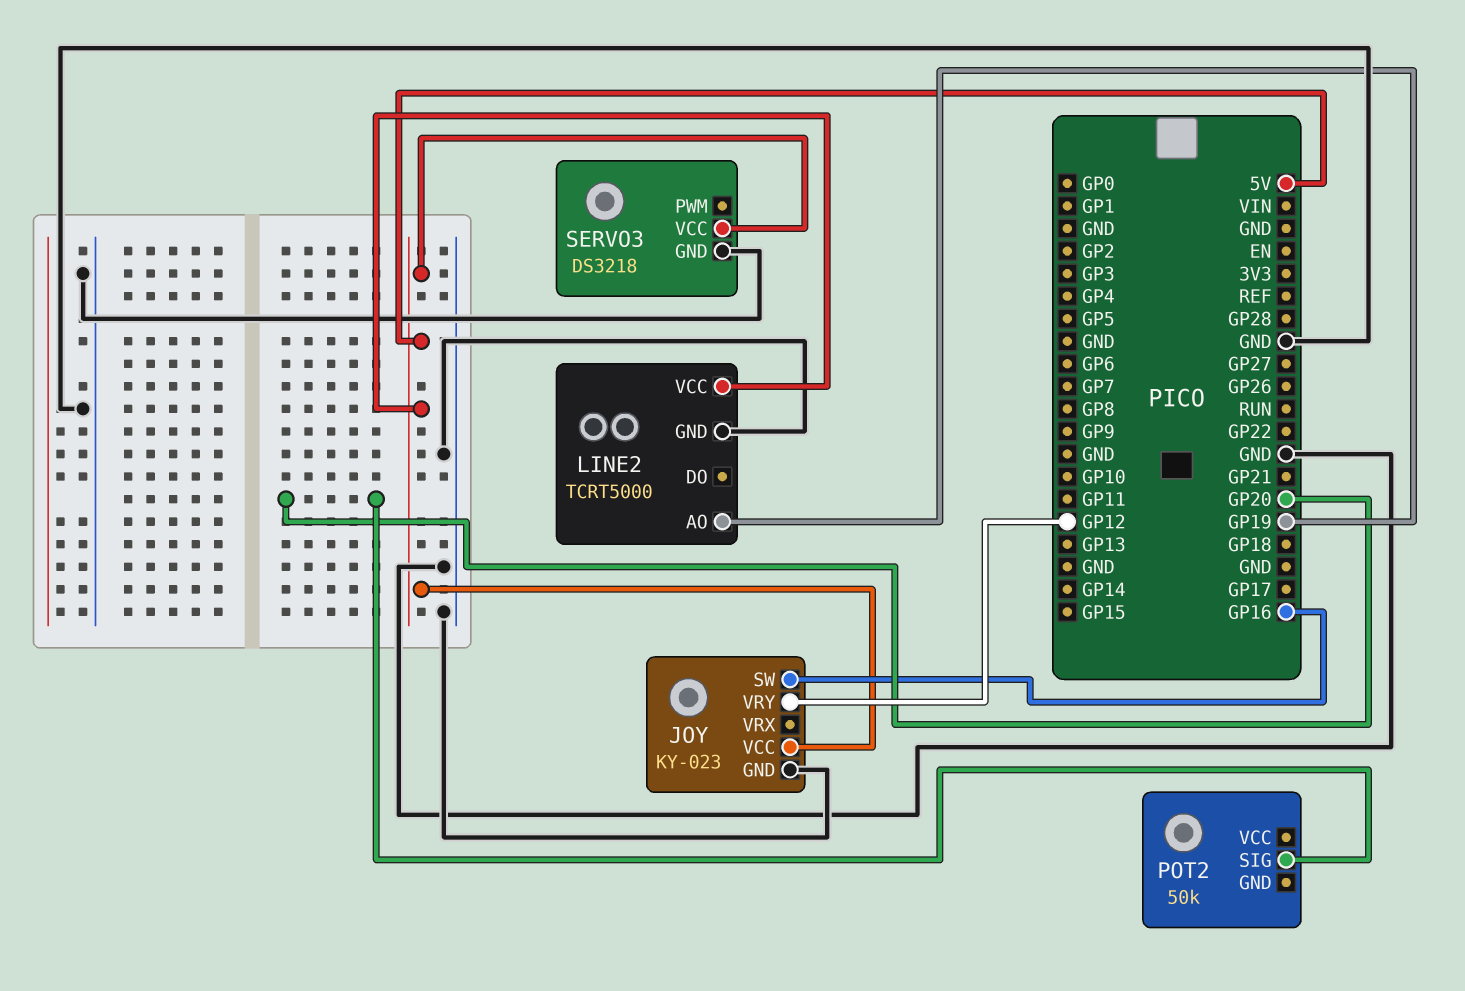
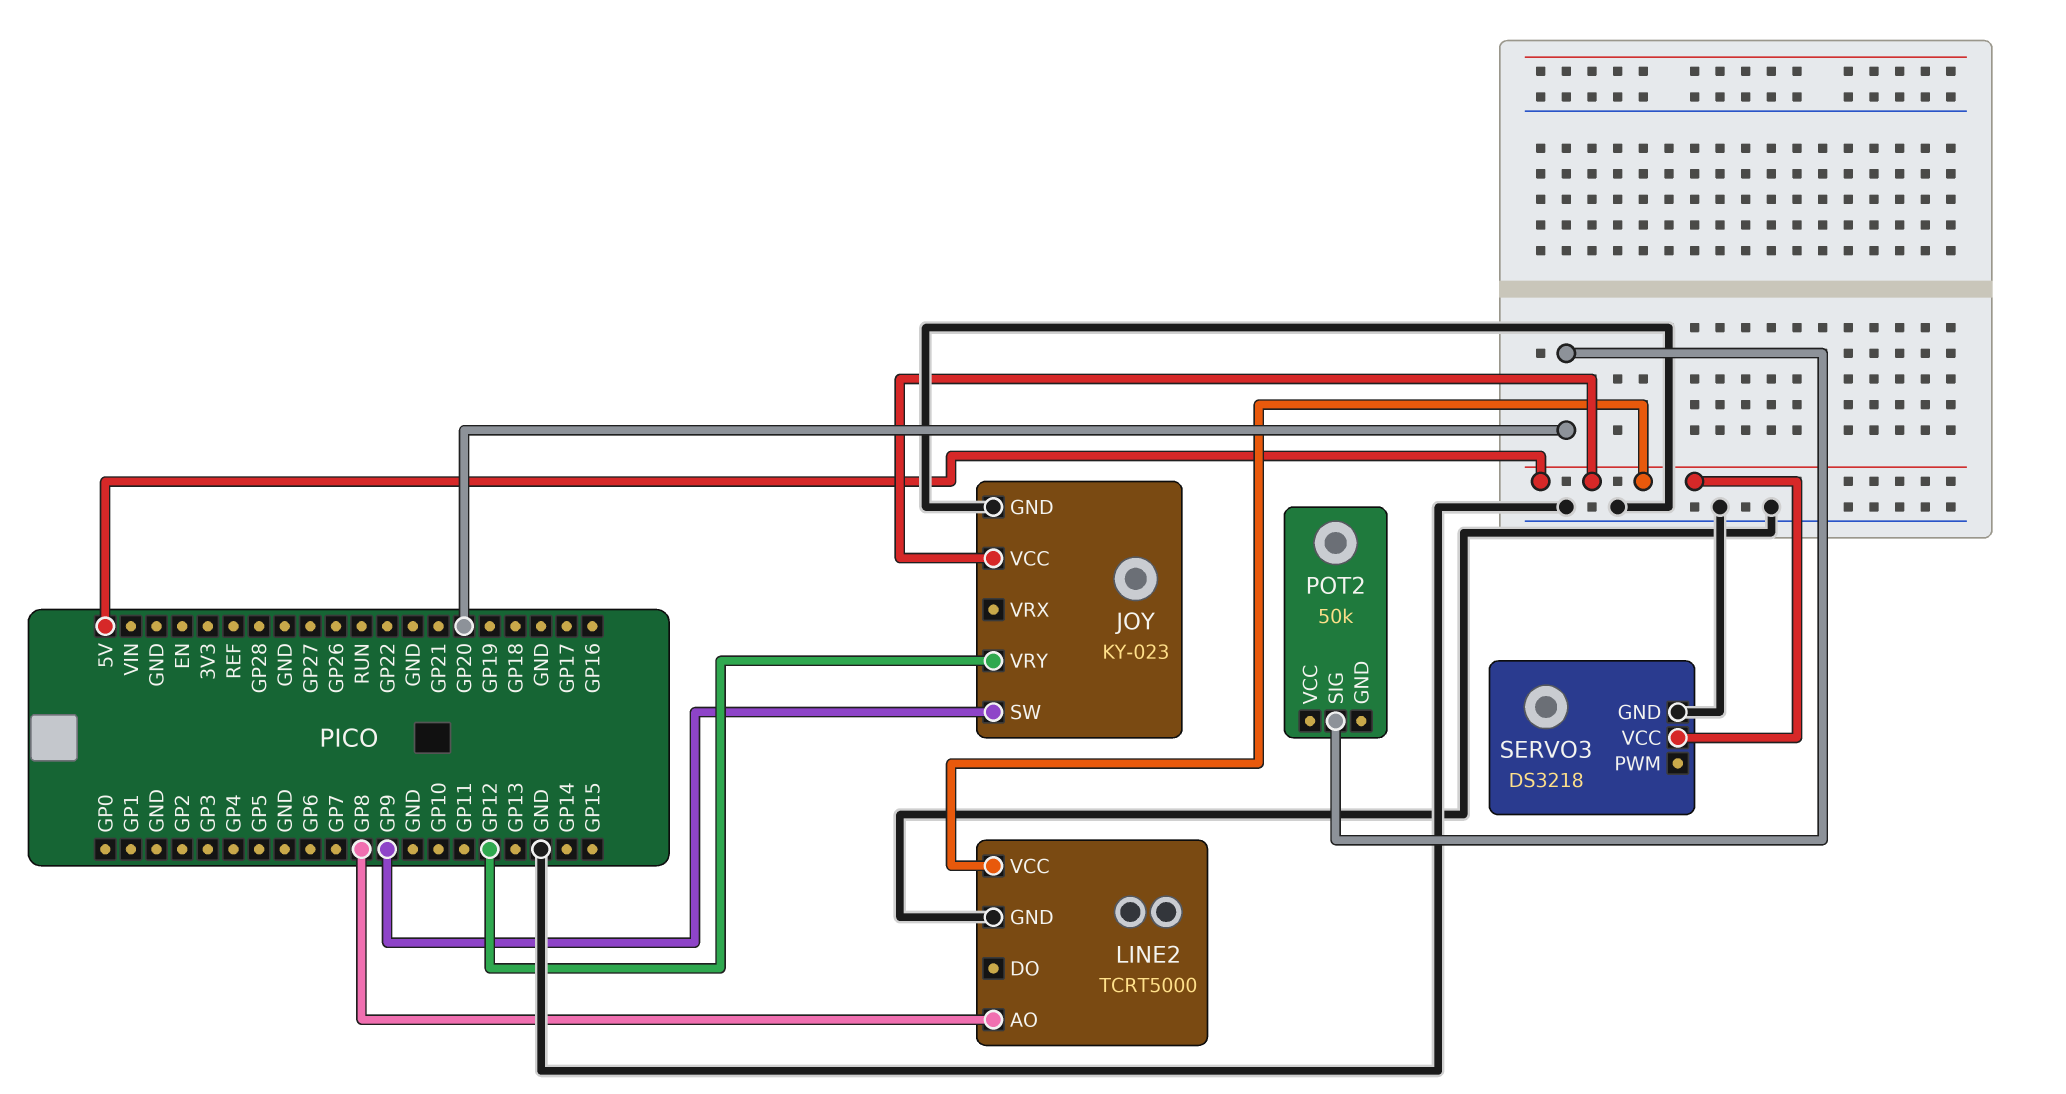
JOY pin SW: GP16 -> GP9
LINE2 pin AO: GP19 -> GP8

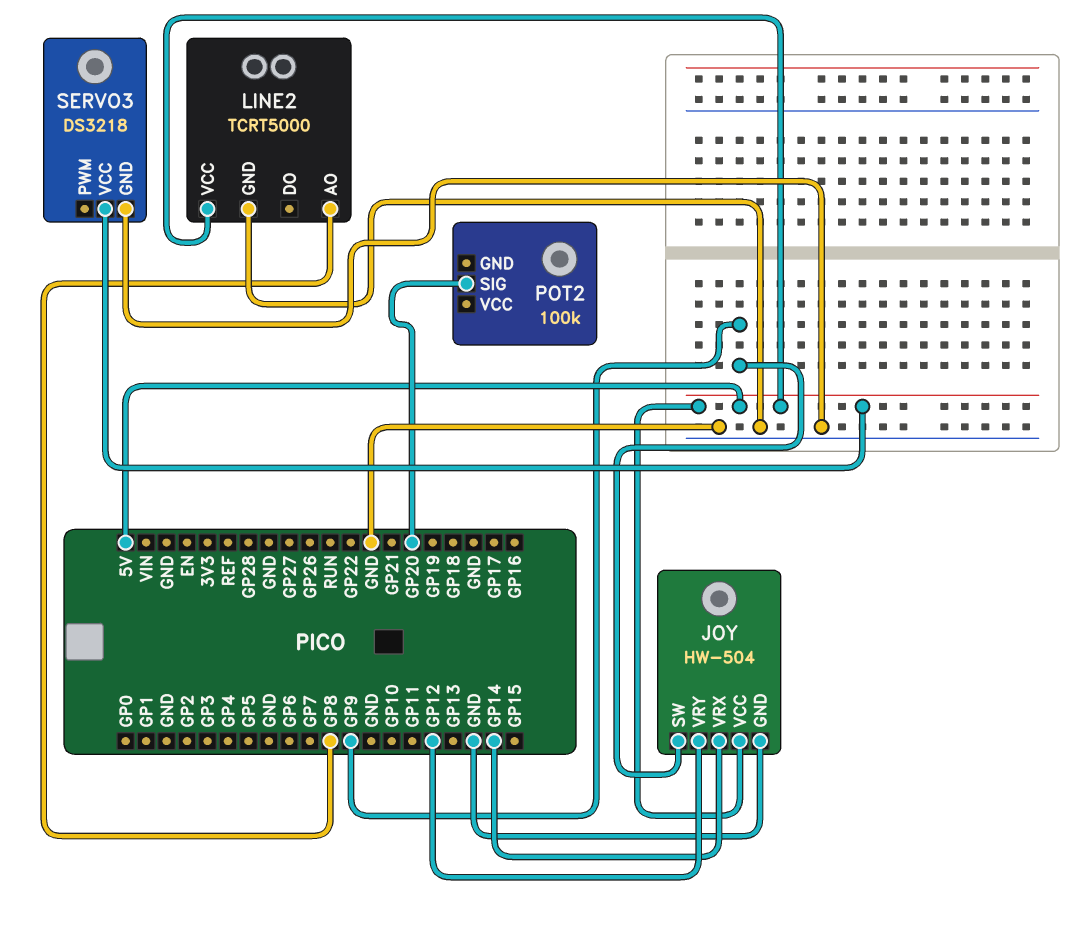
JOY: KY-023 -> HW-504
JOY pin VRX: none -> GP14
POT2: 50k -> 100k

